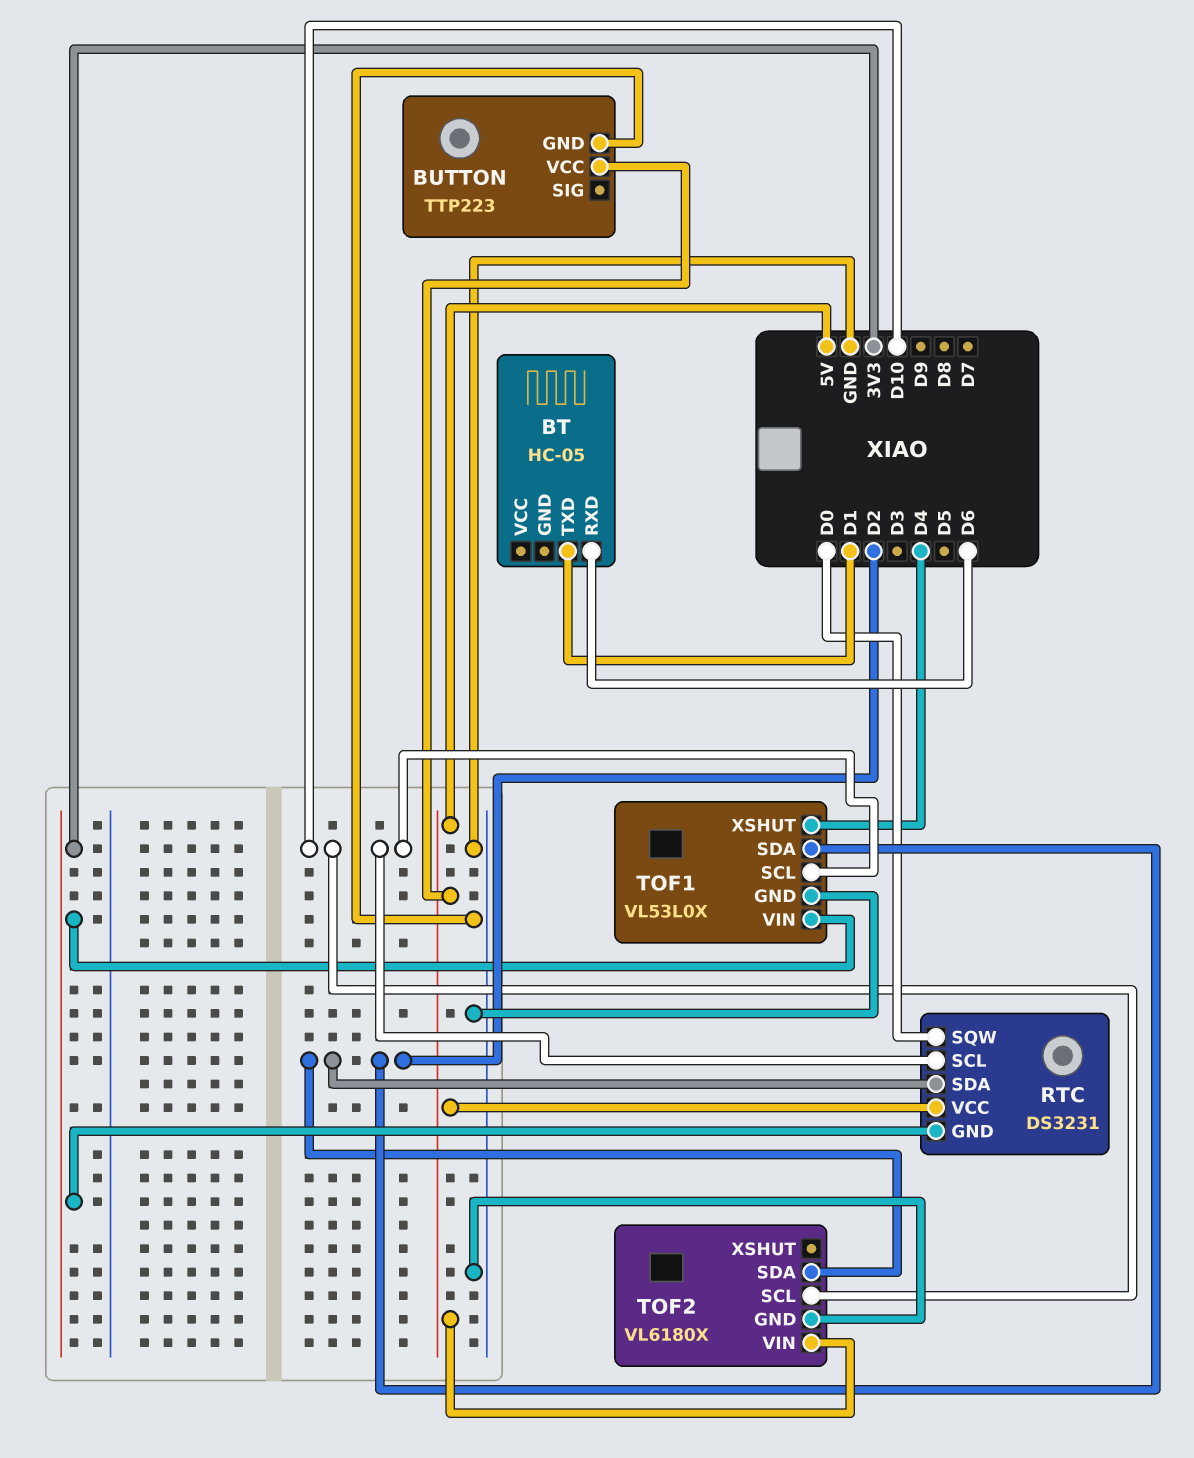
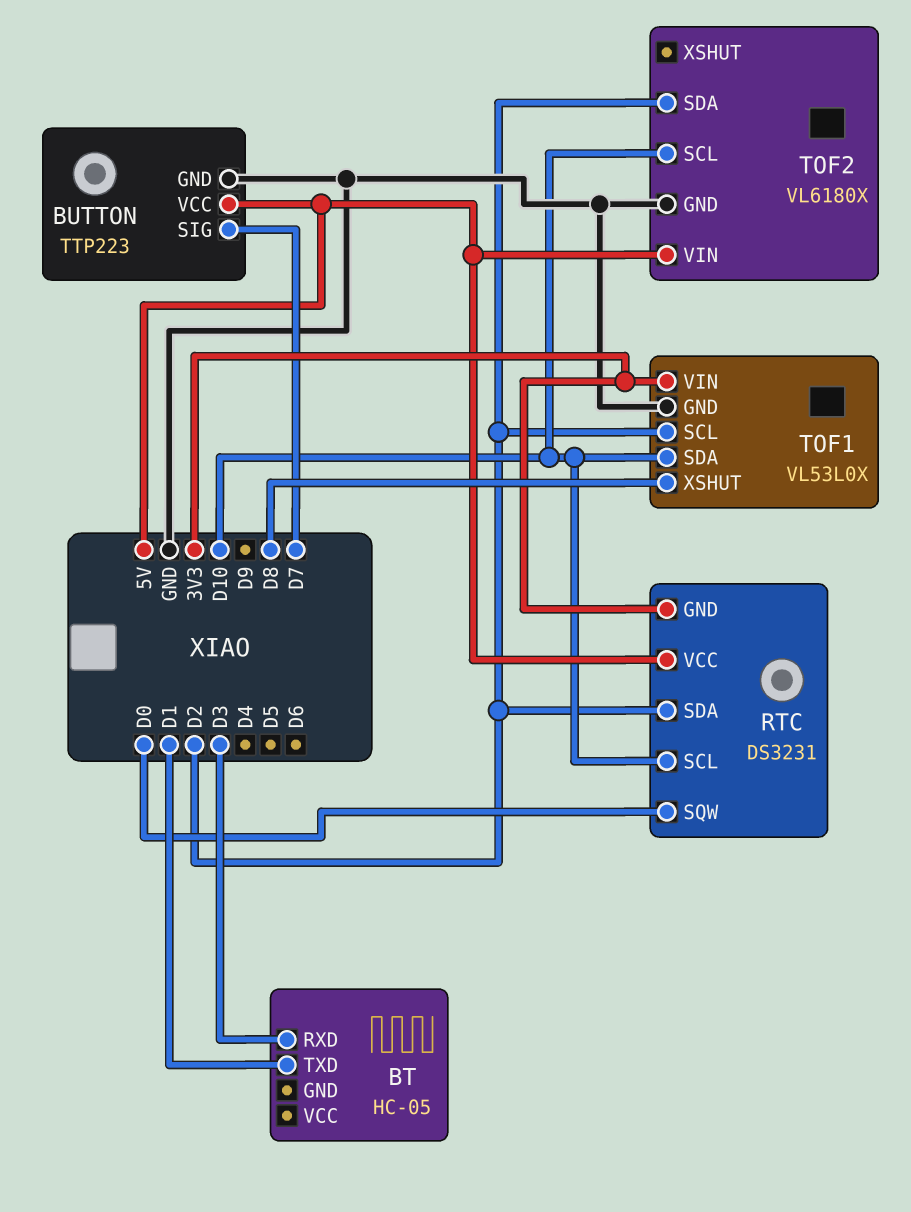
BT pin RXD: D6 -> D3
BUTTON pin SIG: none -> D7
TOF1 pin SCL: D10 -> D2
TOF1 pin SDA: D2 -> D10
TOF1 pin XSHUT: D4 -> D8

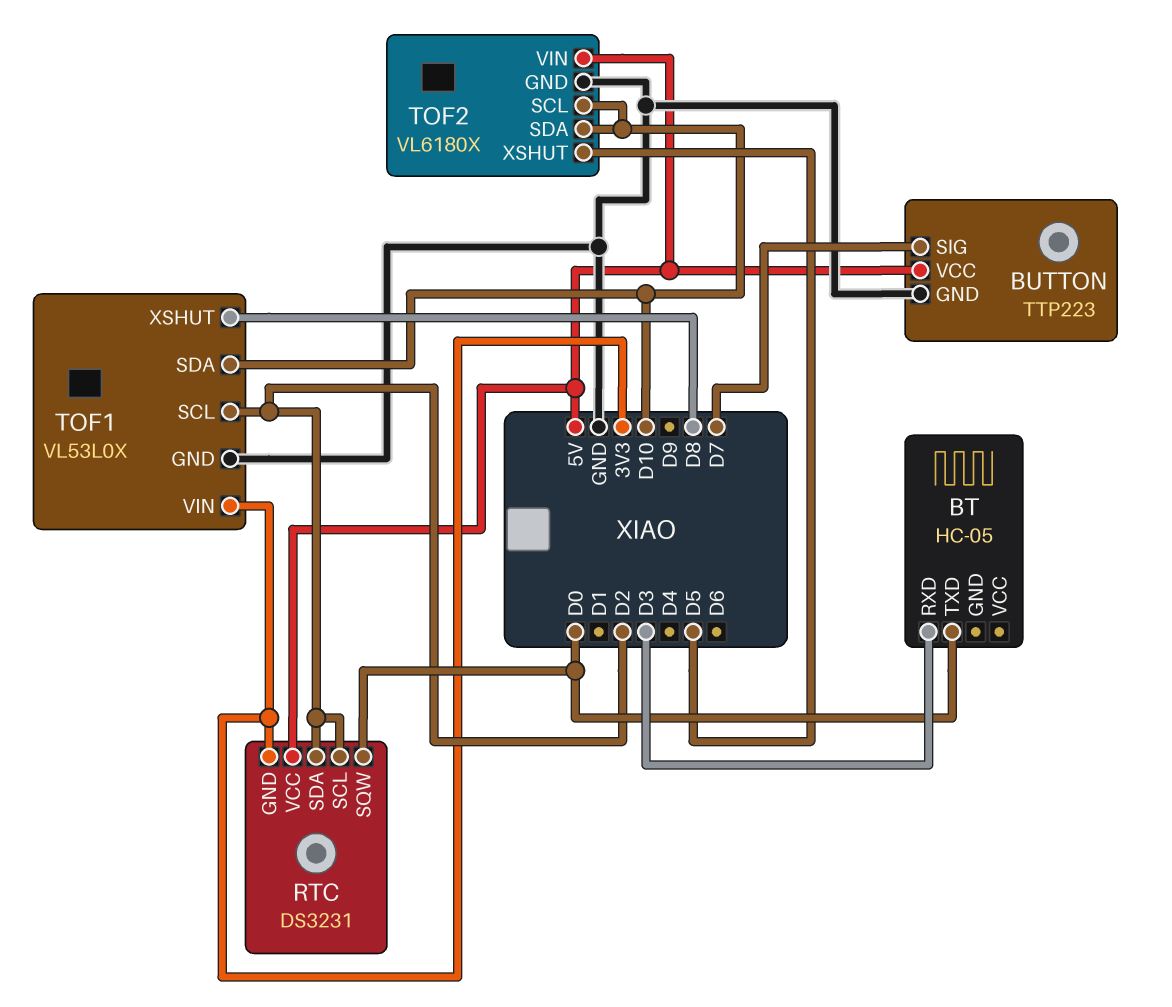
BT pin TXD: D1 -> D0
RTC pin SCL: D10 -> D2
TOF2 pin SDA: D2 -> D10
TOF2 pin XSHUT: none -> D5

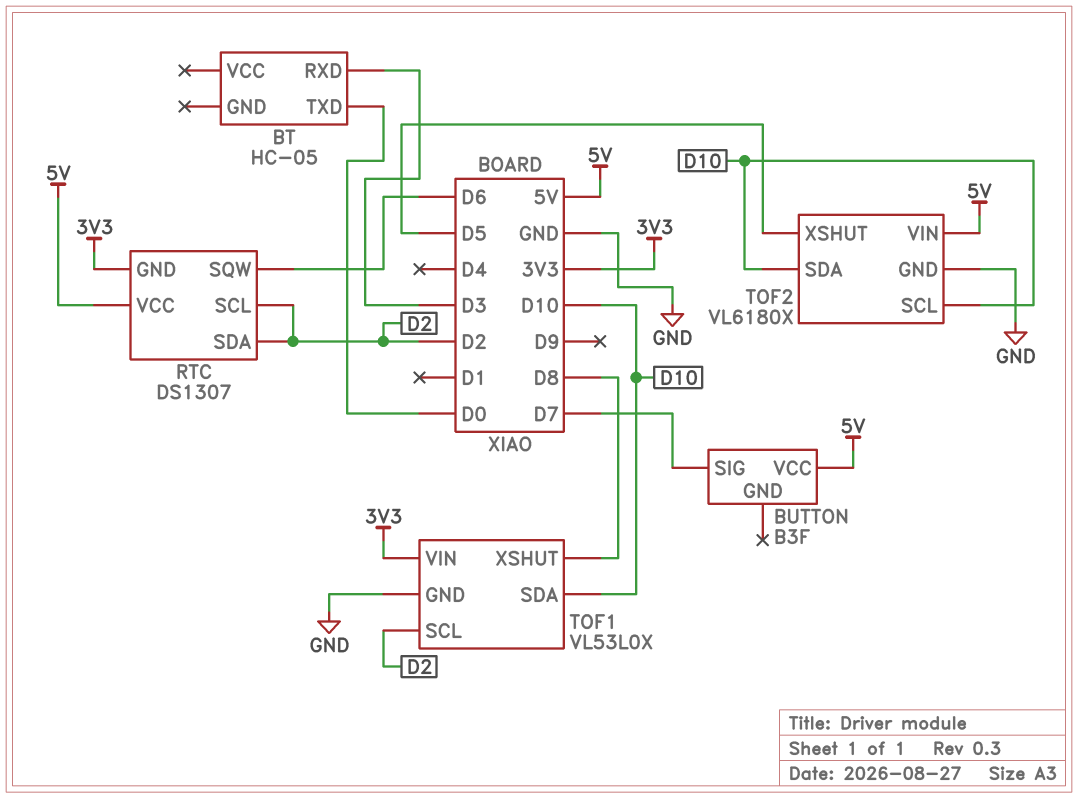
BUTTON: TTP223 -> B3F
BUTTON pin GND: GND -> none
RTC: DS3231 -> DS1307
RTC pin SQW: D0 -> D6

